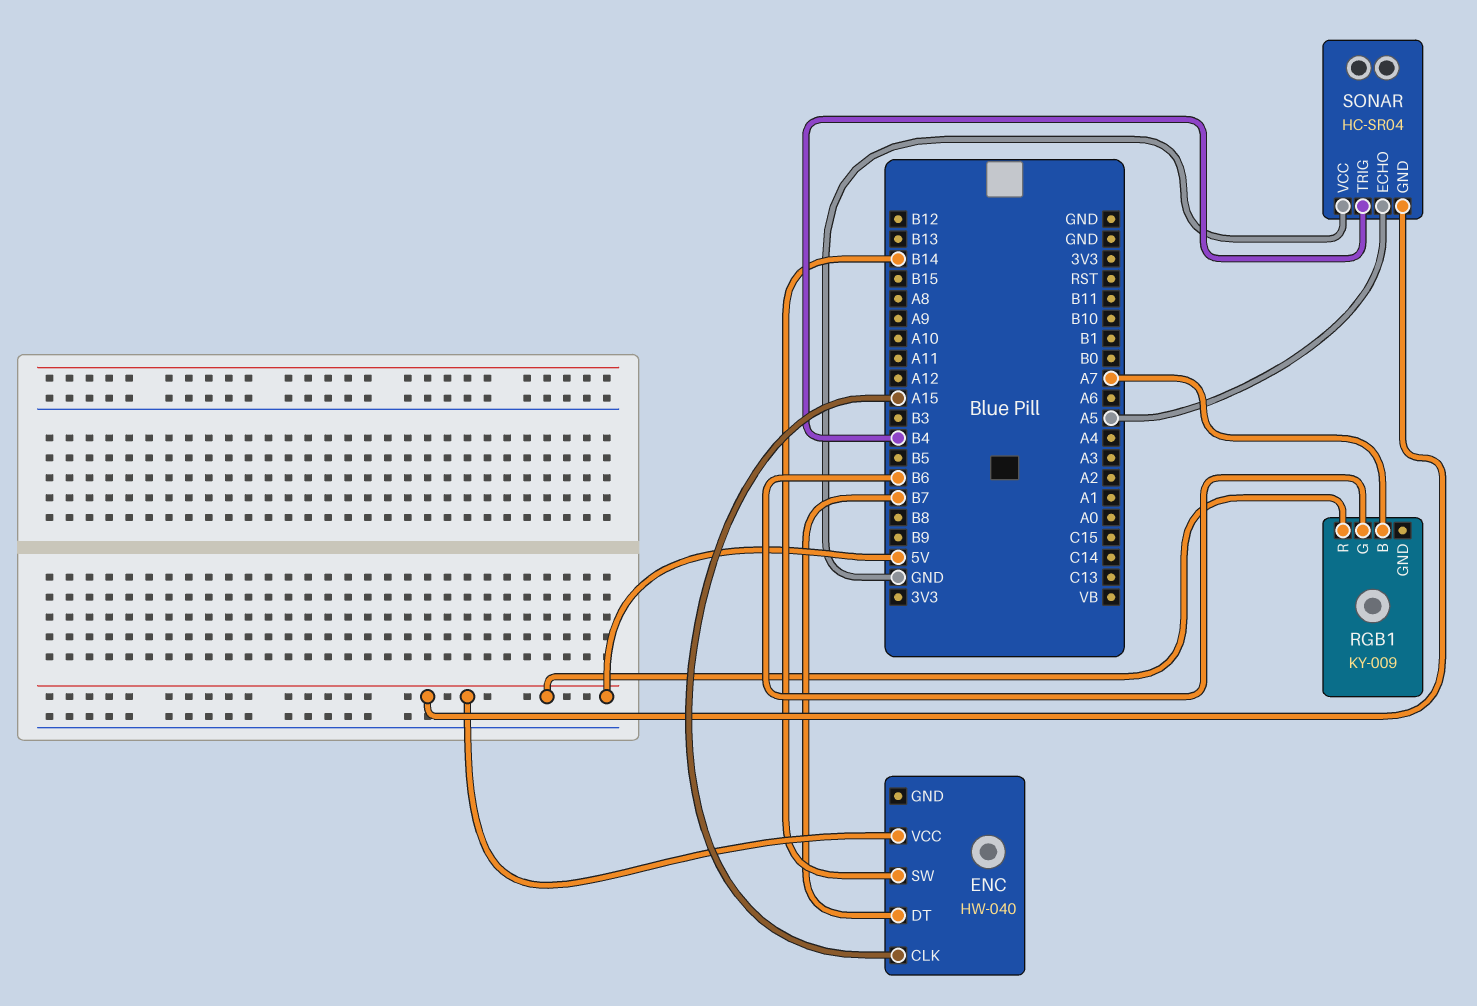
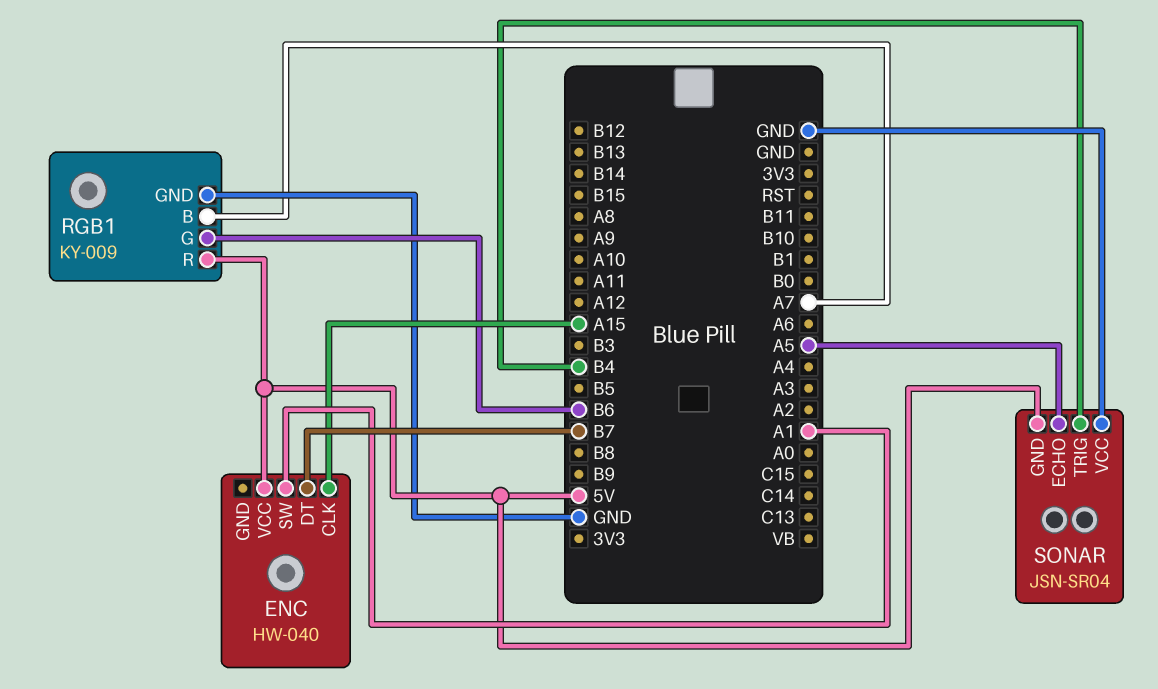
ENC pin SW: B14 -> A1
RGB1 pin GND: none -> GND
SONAR: HC-SR04 -> JSN-SR04

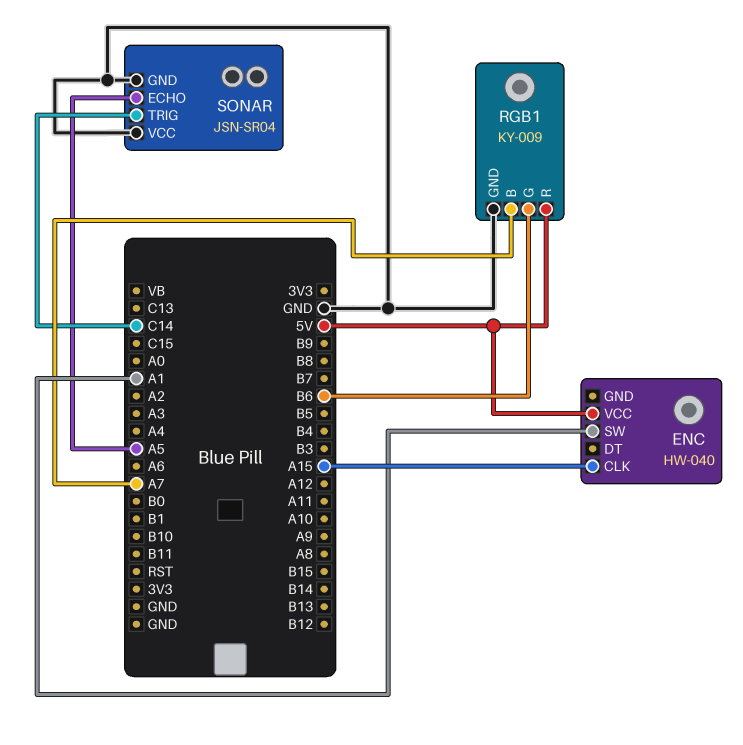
ENC pin DT: B7 -> none
SONAR pin GND: 5V -> GND
SONAR pin TRIG: B4 -> C14

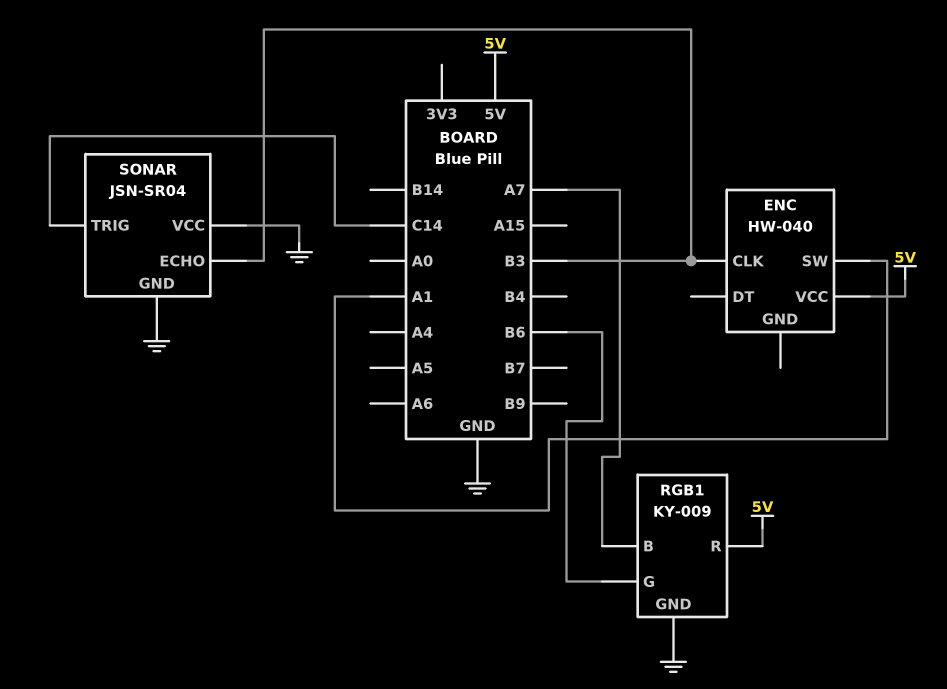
ENC pin CLK: A15 -> B3
SONAR pin ECHO: A5 -> B3

